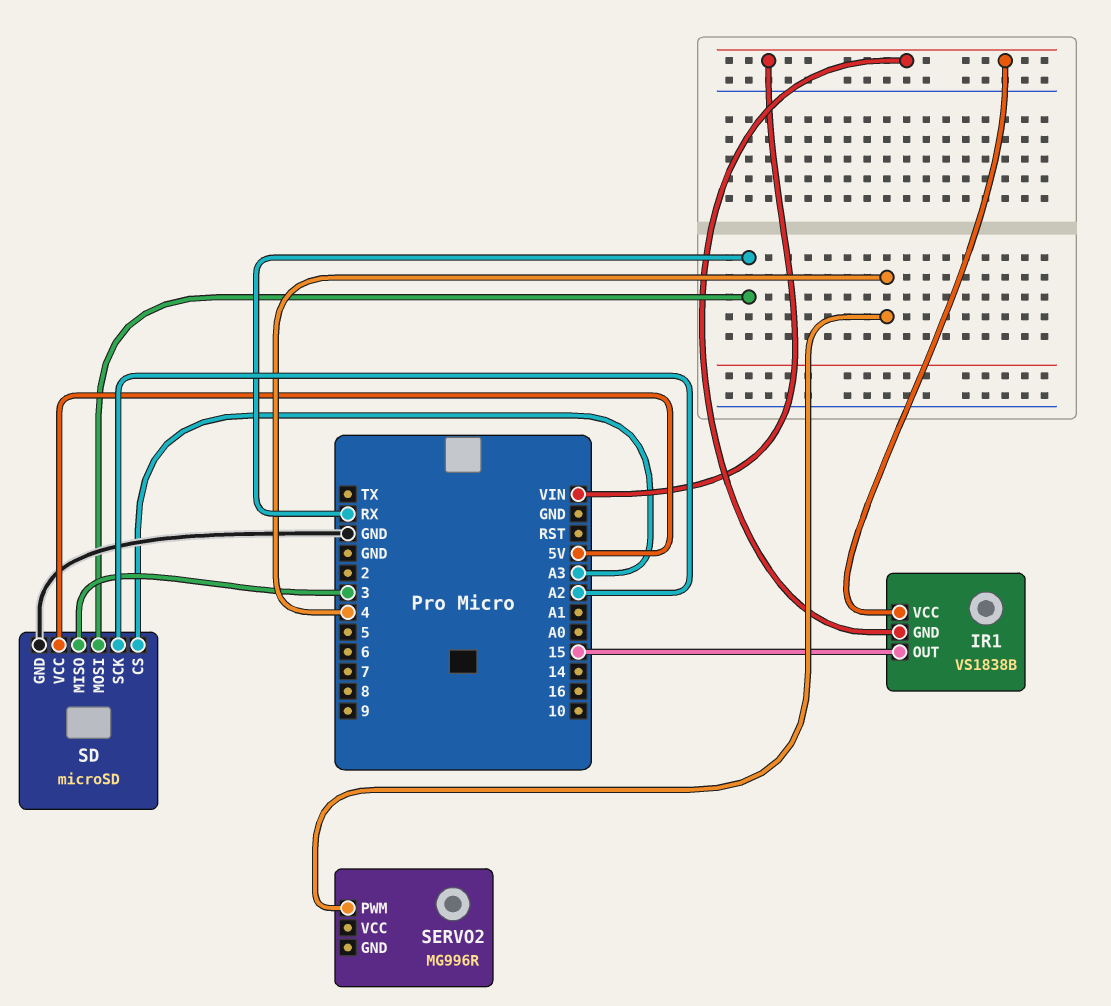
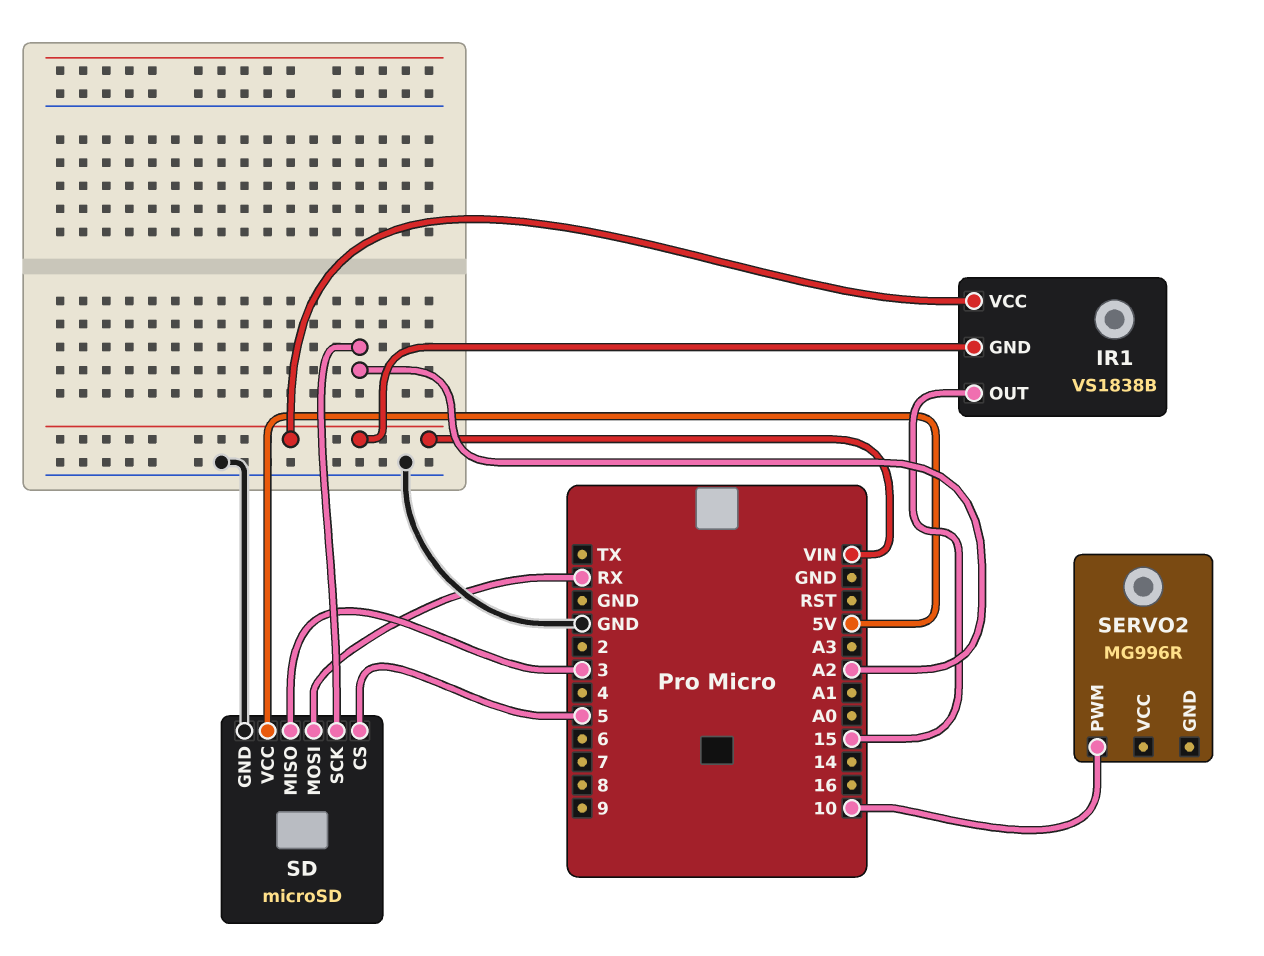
SD pin CS: A3 -> 5
SERVO2 pin PWM: 4 -> 10

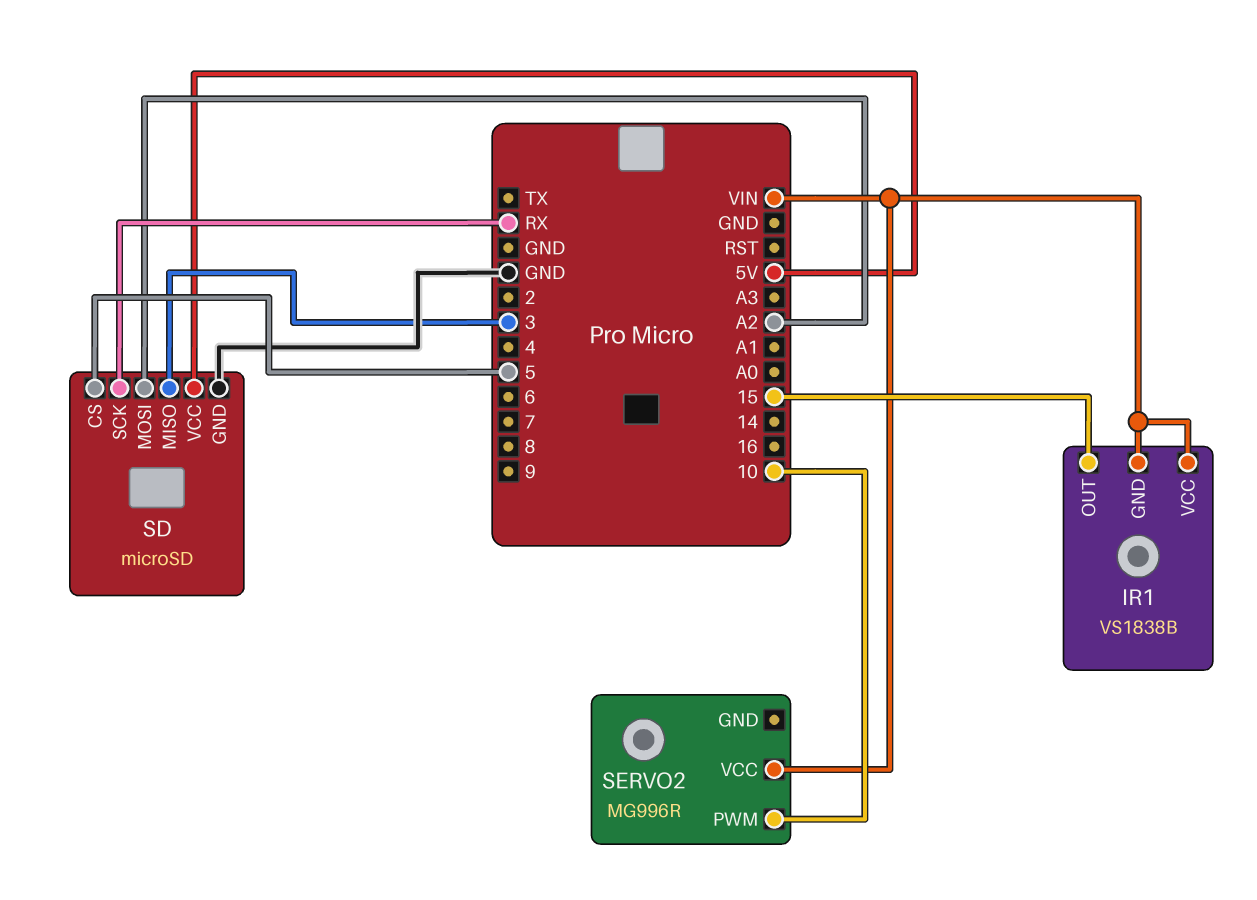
SD pin MOSI: RX -> A2
SD pin SCK: A2 -> RX
SERVO2 pin VCC: none -> VIN

